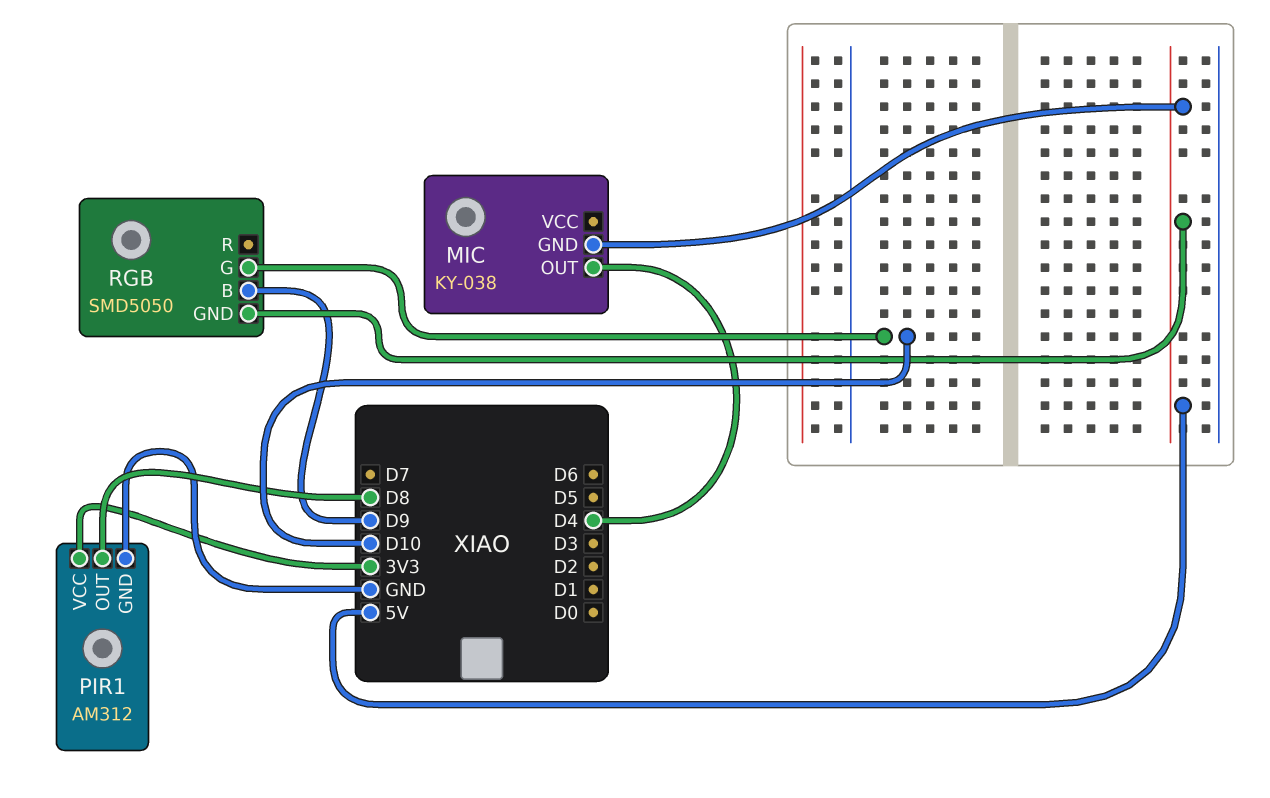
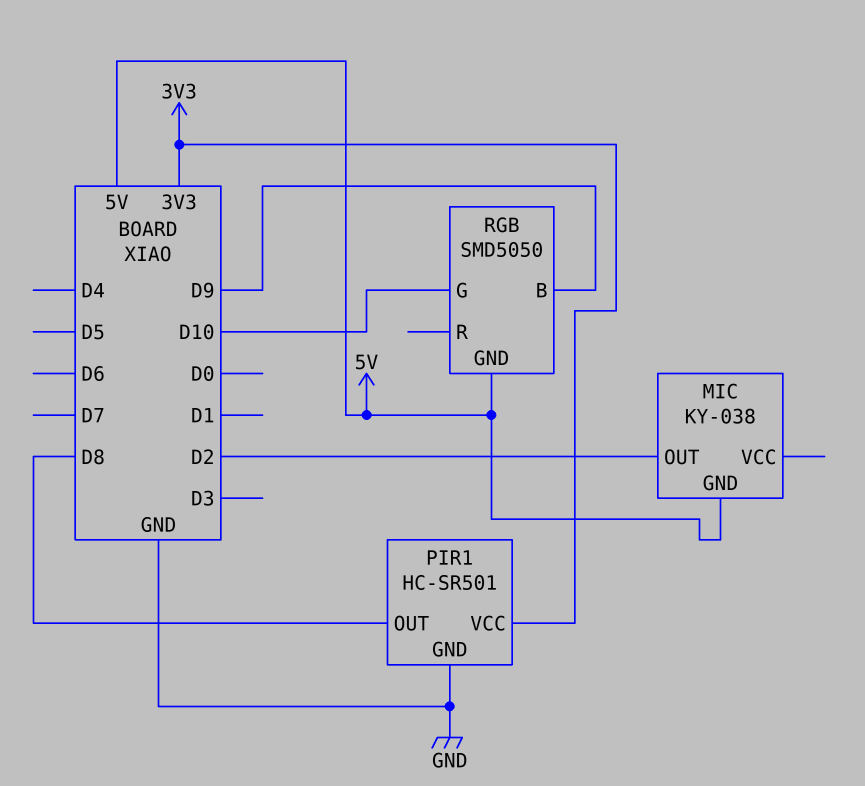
MIC pin OUT: D4 -> D2
PIR1: AM312 -> HC-SR501

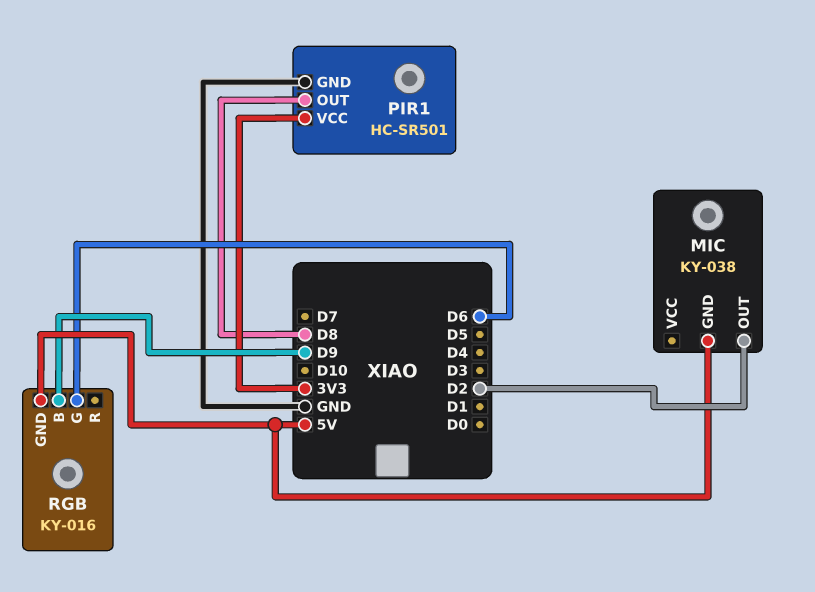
RGB: SMD5050 -> KY-016
RGB pin G: D10 -> D6

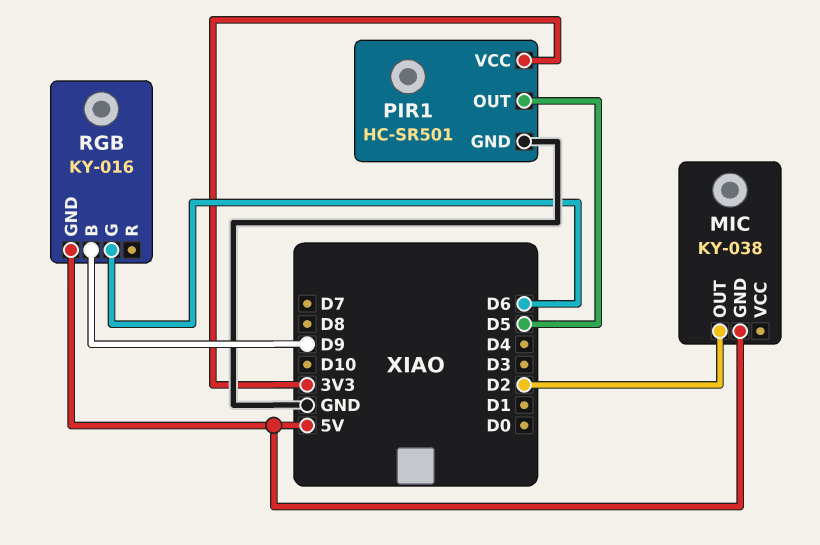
PIR1 pin OUT: D8 -> D5

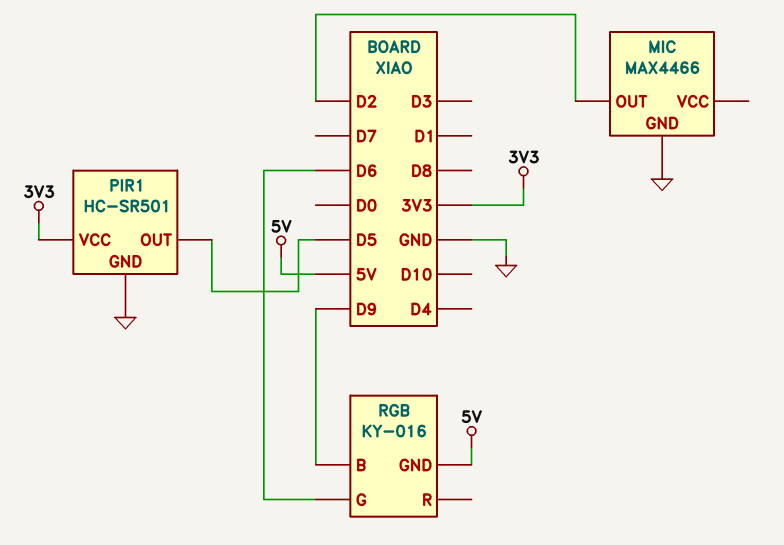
MIC: KY-038 -> MAX4466
MIC pin GND: 5V -> GND

